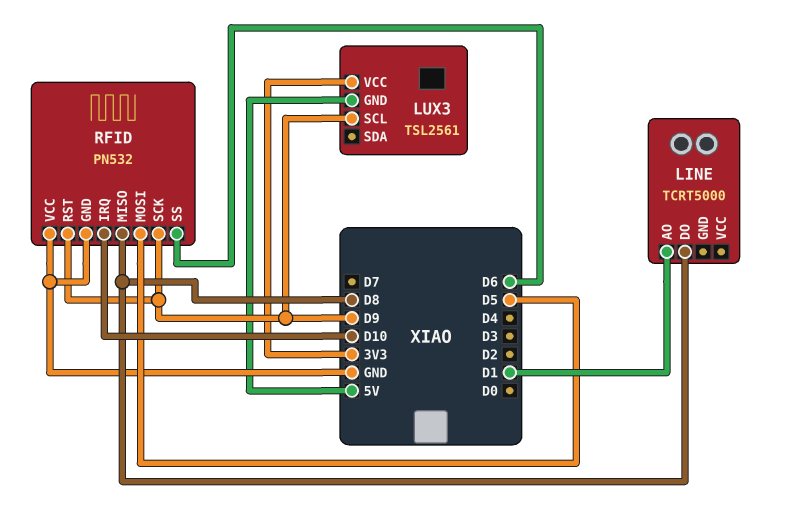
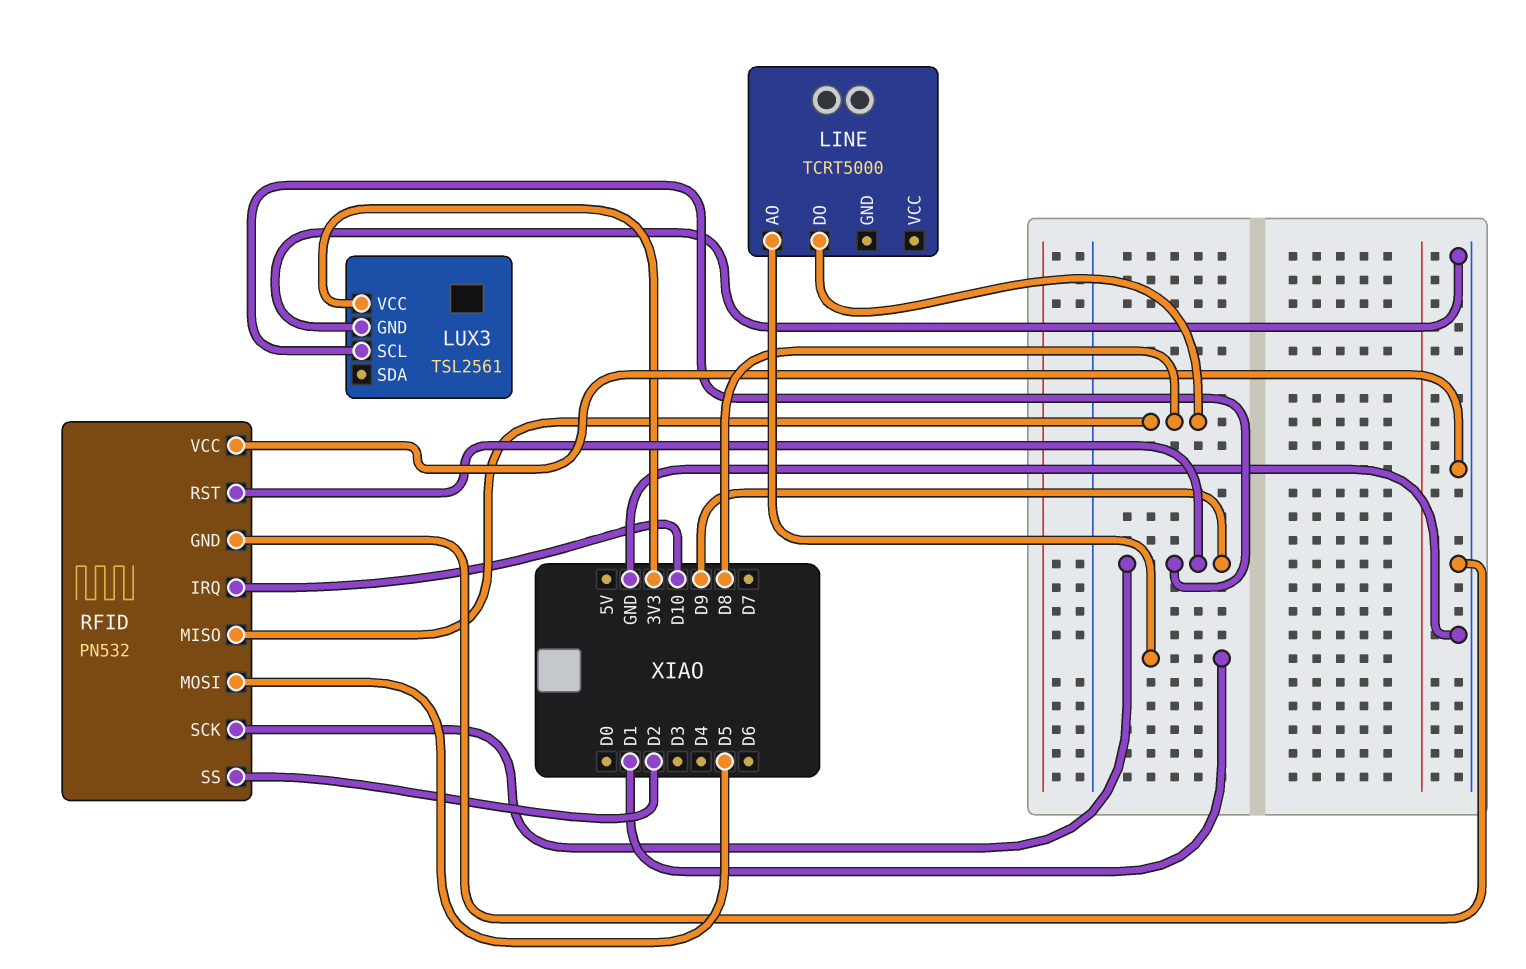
LUX3 pin GND: 5V -> GND
RFID pin SS: D6 -> D2

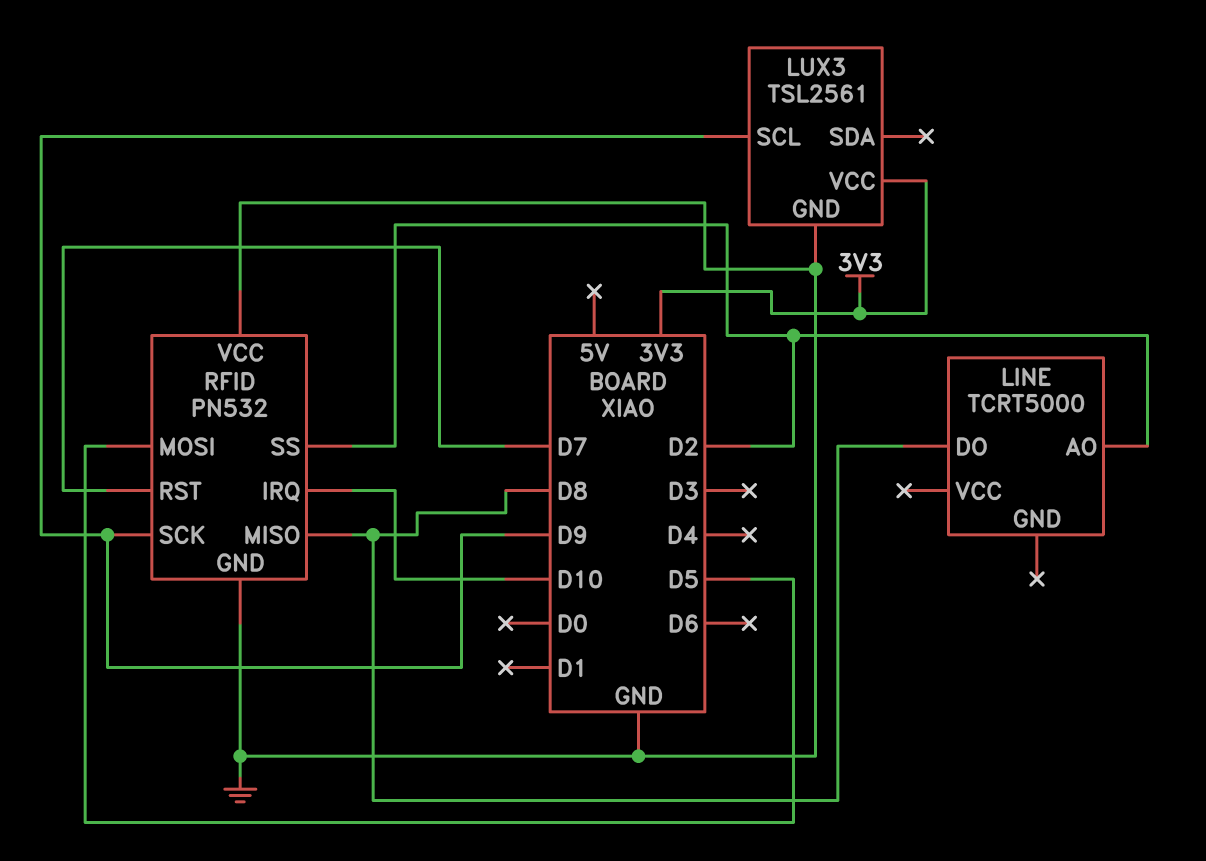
LINE pin AO: D1 -> D2
RFID pin RST: D9 -> D7

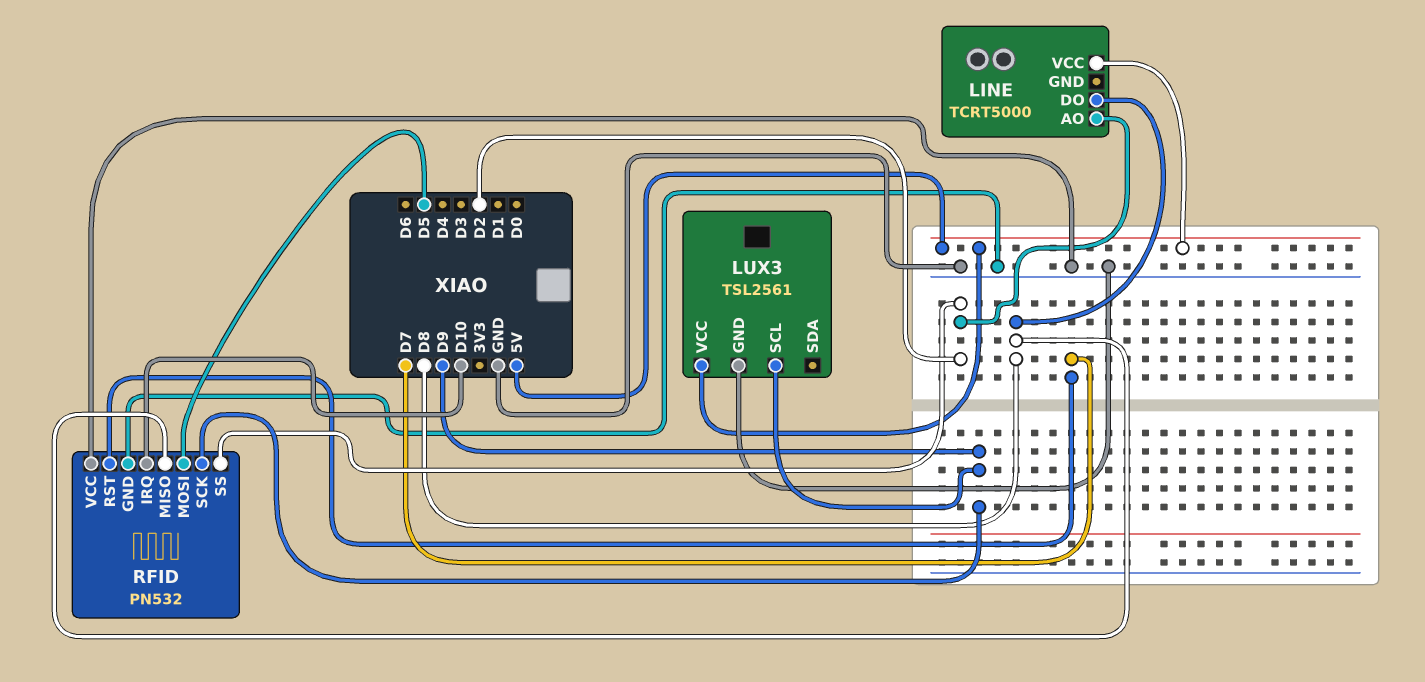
LINE pin VCC: none -> 5V
LUX3 pin VCC: 3V3 -> 5V

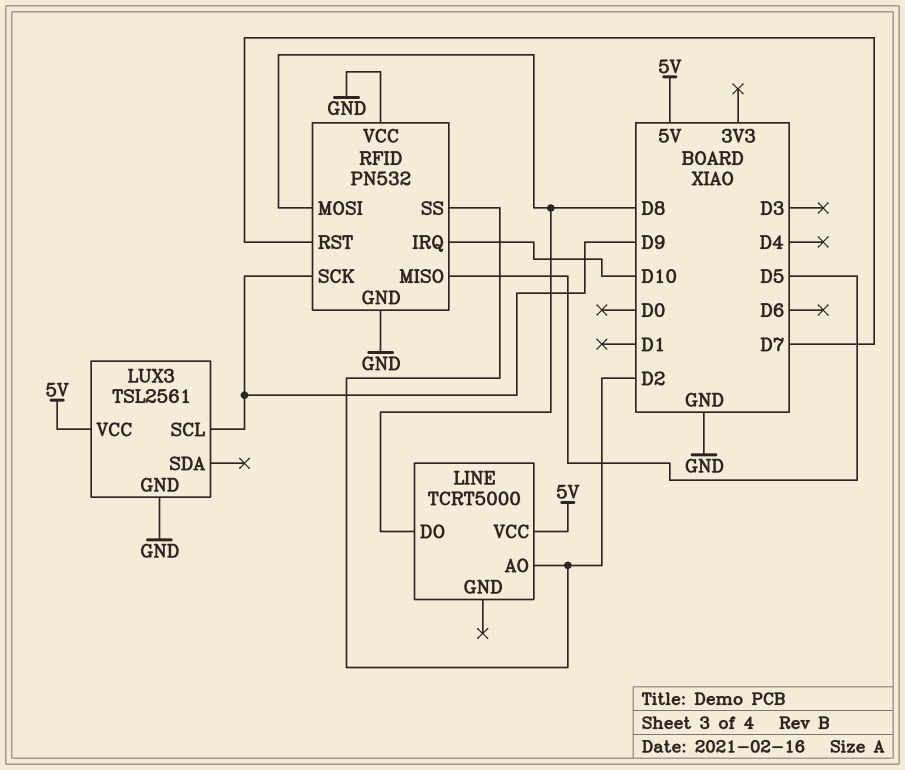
RFID pin MISO: D8 -> D5
RFID pin MOSI: D5 -> D8

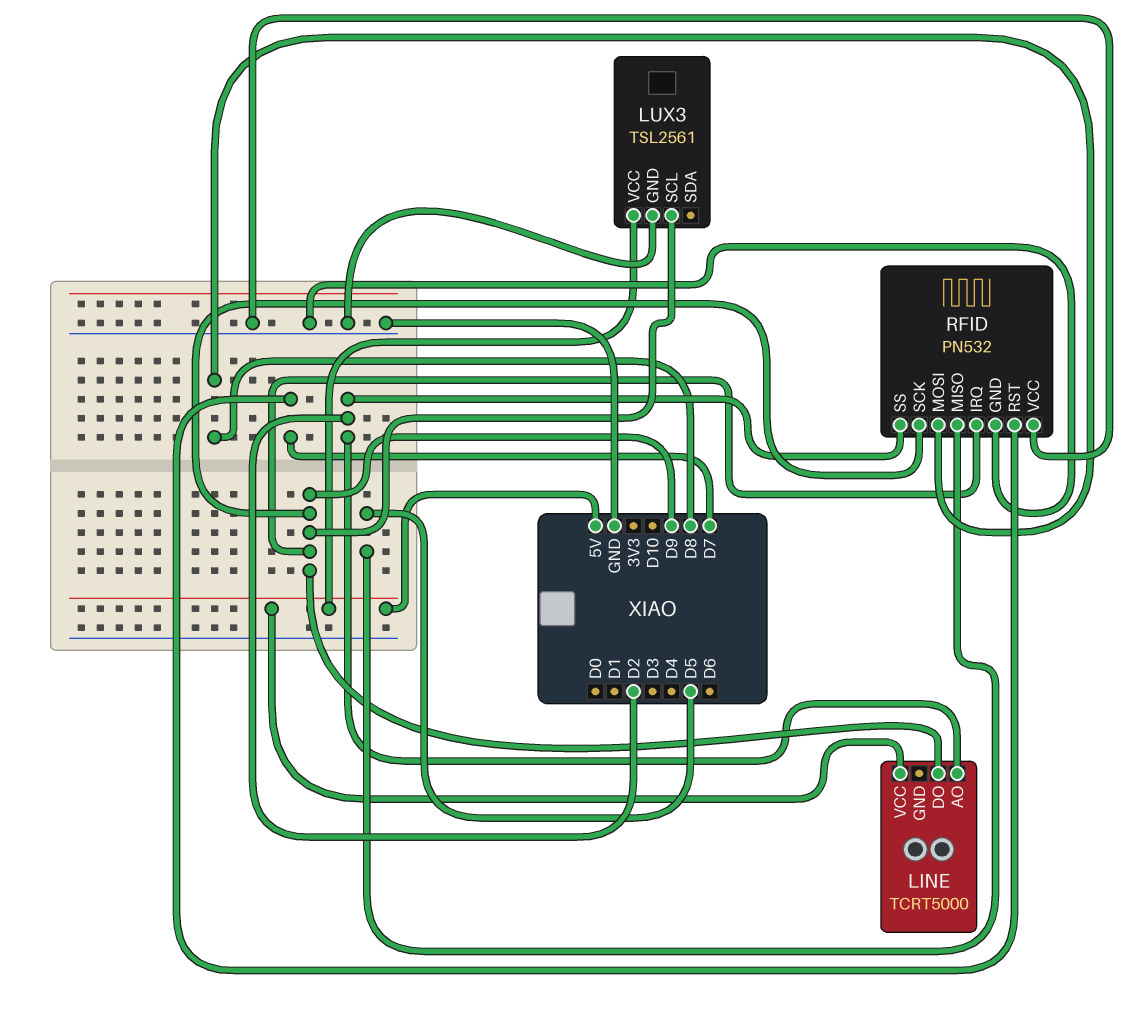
LINE pin DO: D8 -> D9
RFID pin IRQ: D10 -> D9

